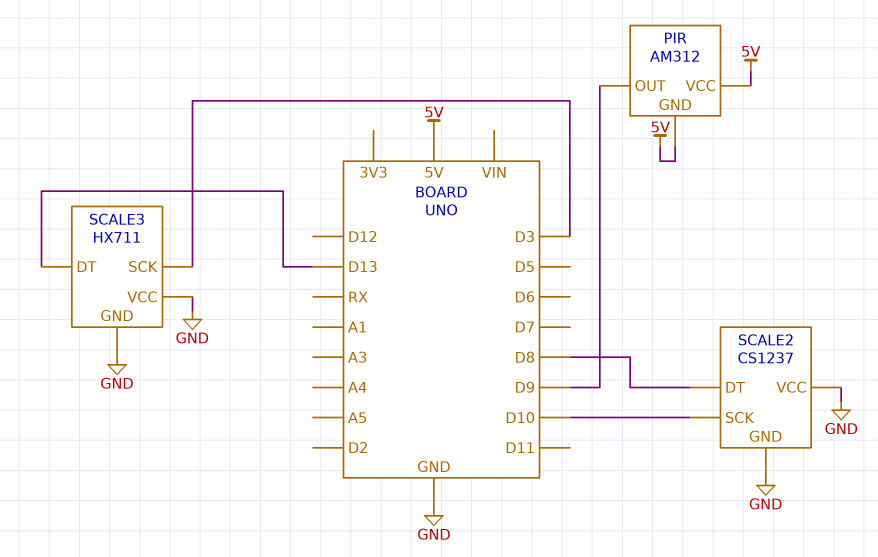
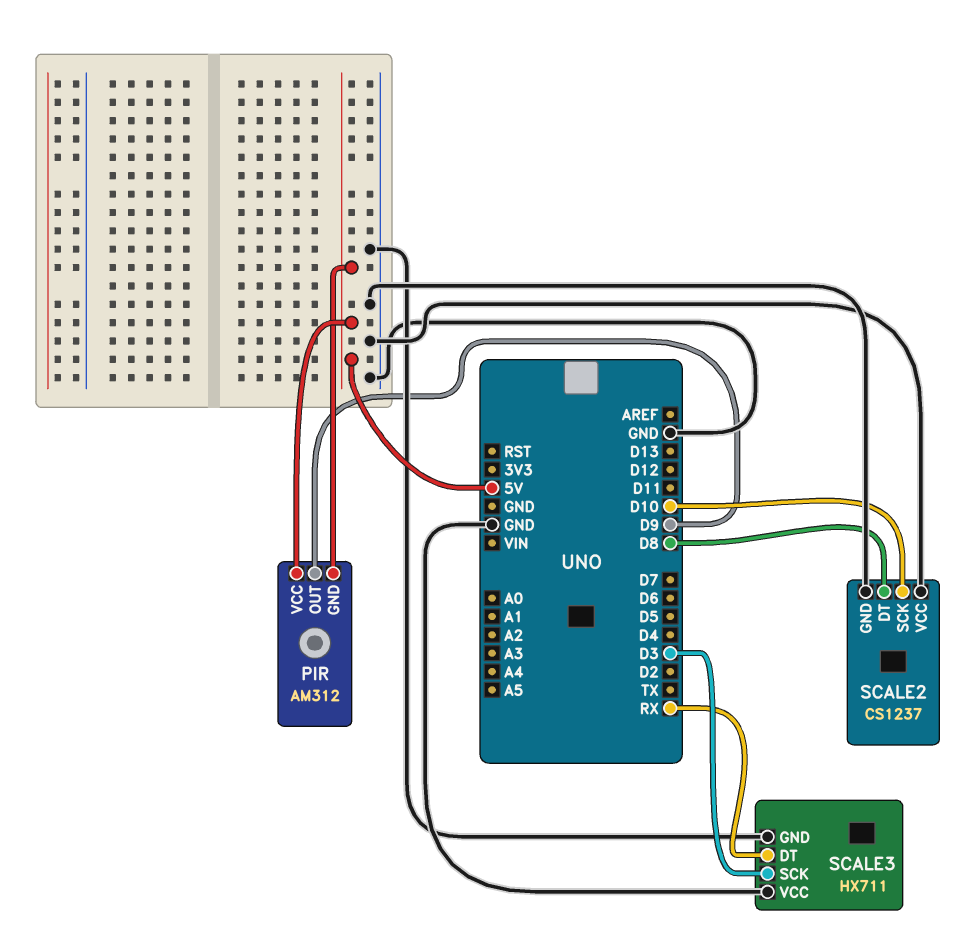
SCALE3 pin DT: D13 -> RX

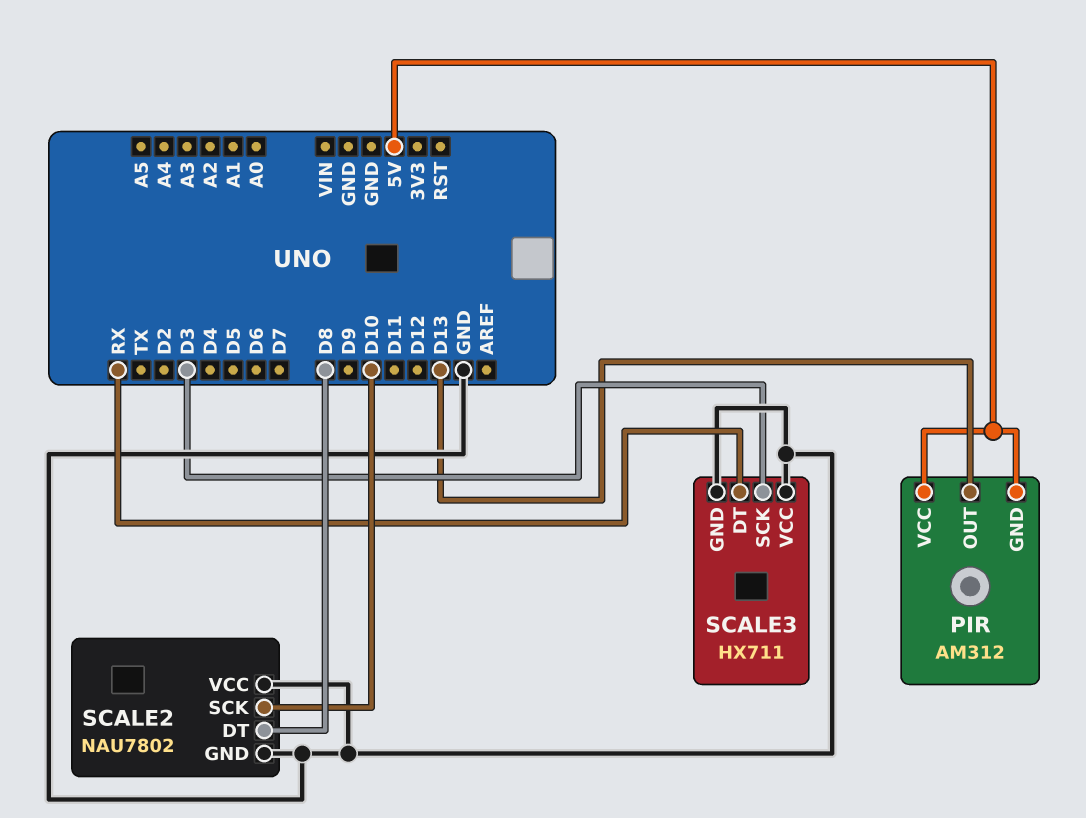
PIR pin OUT: D9 -> D13
SCALE2: CS1237 -> NAU7802

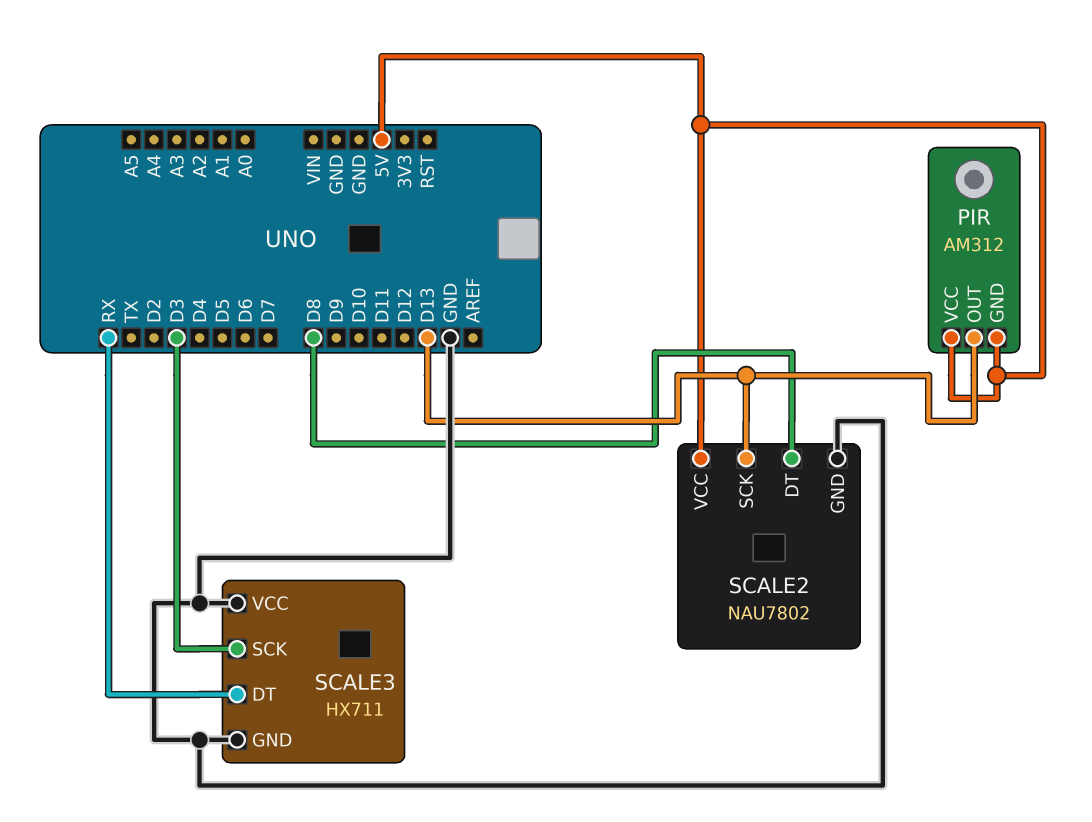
SCALE2 pin SCK: D10 -> D13
SCALE2 pin VCC: GND -> 5V

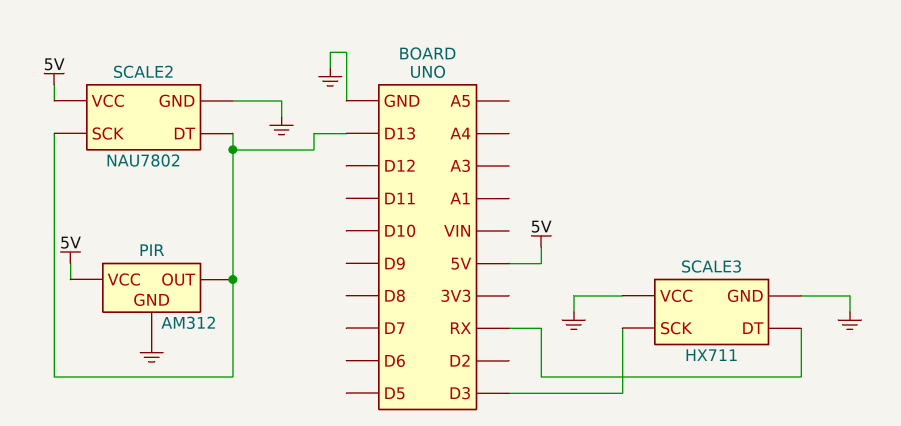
PIR pin GND: 5V -> GND
SCALE2 pin DT: D8 -> D13

